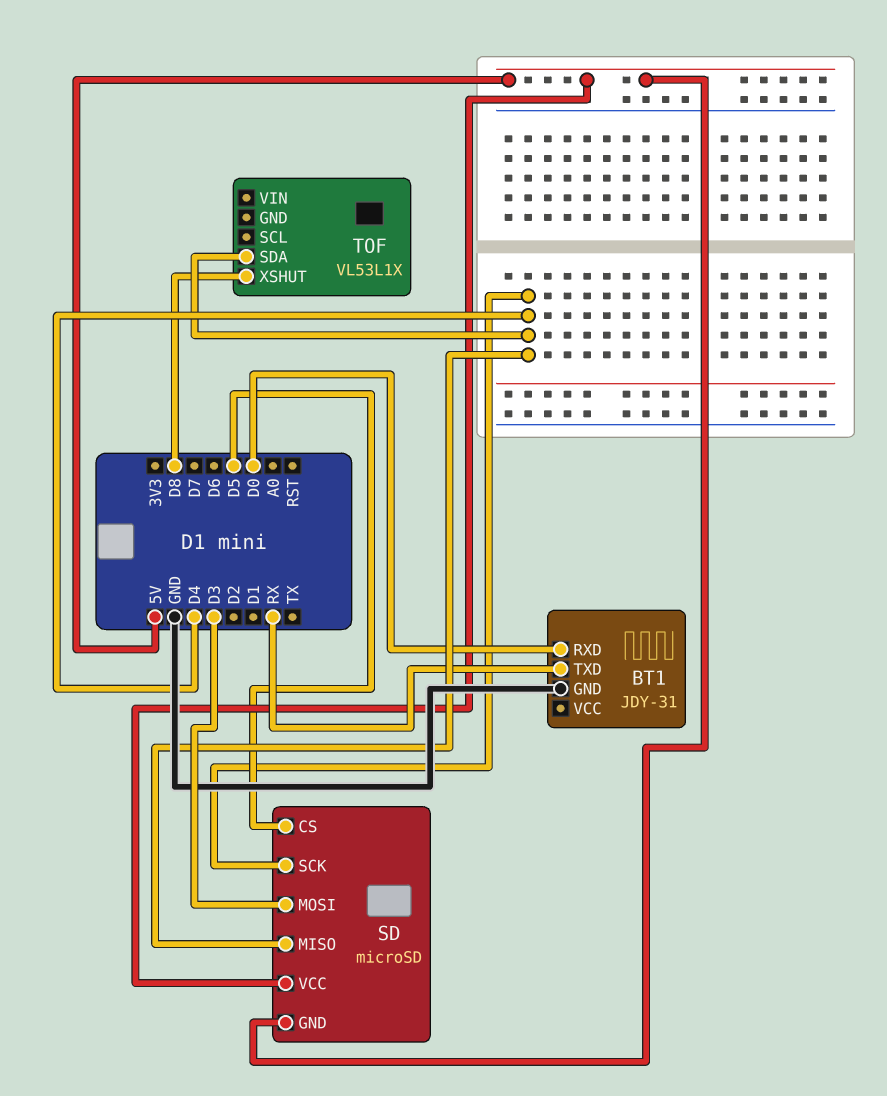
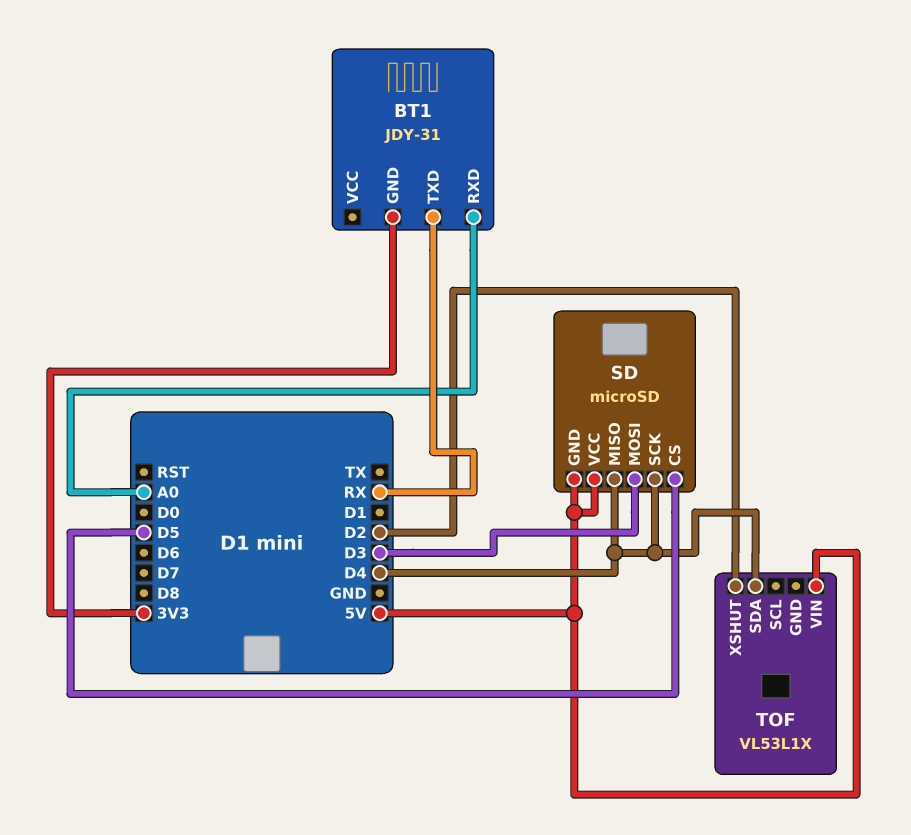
BT1 pin GND: GND -> 3V3
BT1 pin RXD: D0 -> A0
TOF pin VIN: none -> 5V
TOF pin XSHUT: D8 -> D2

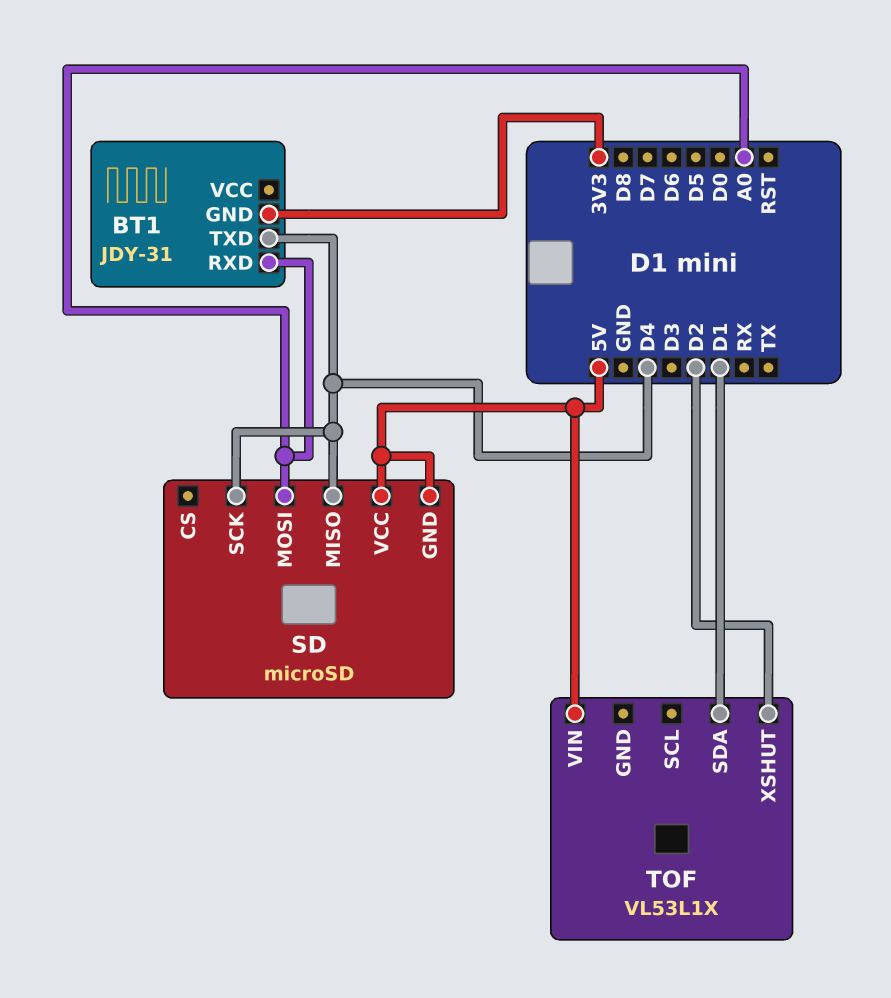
BT1 pin TXD: RX -> D4
SD pin CS: D5 -> none
SD pin MOSI: D3 -> A0
TOF pin SDA: D4 -> D1

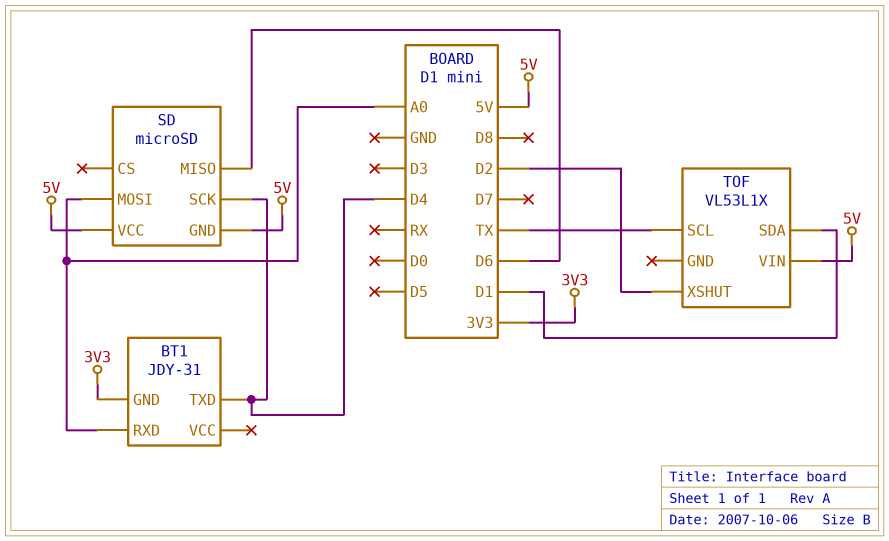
SD pin MISO: D4 -> D6
TOF pin SCL: none -> TX

